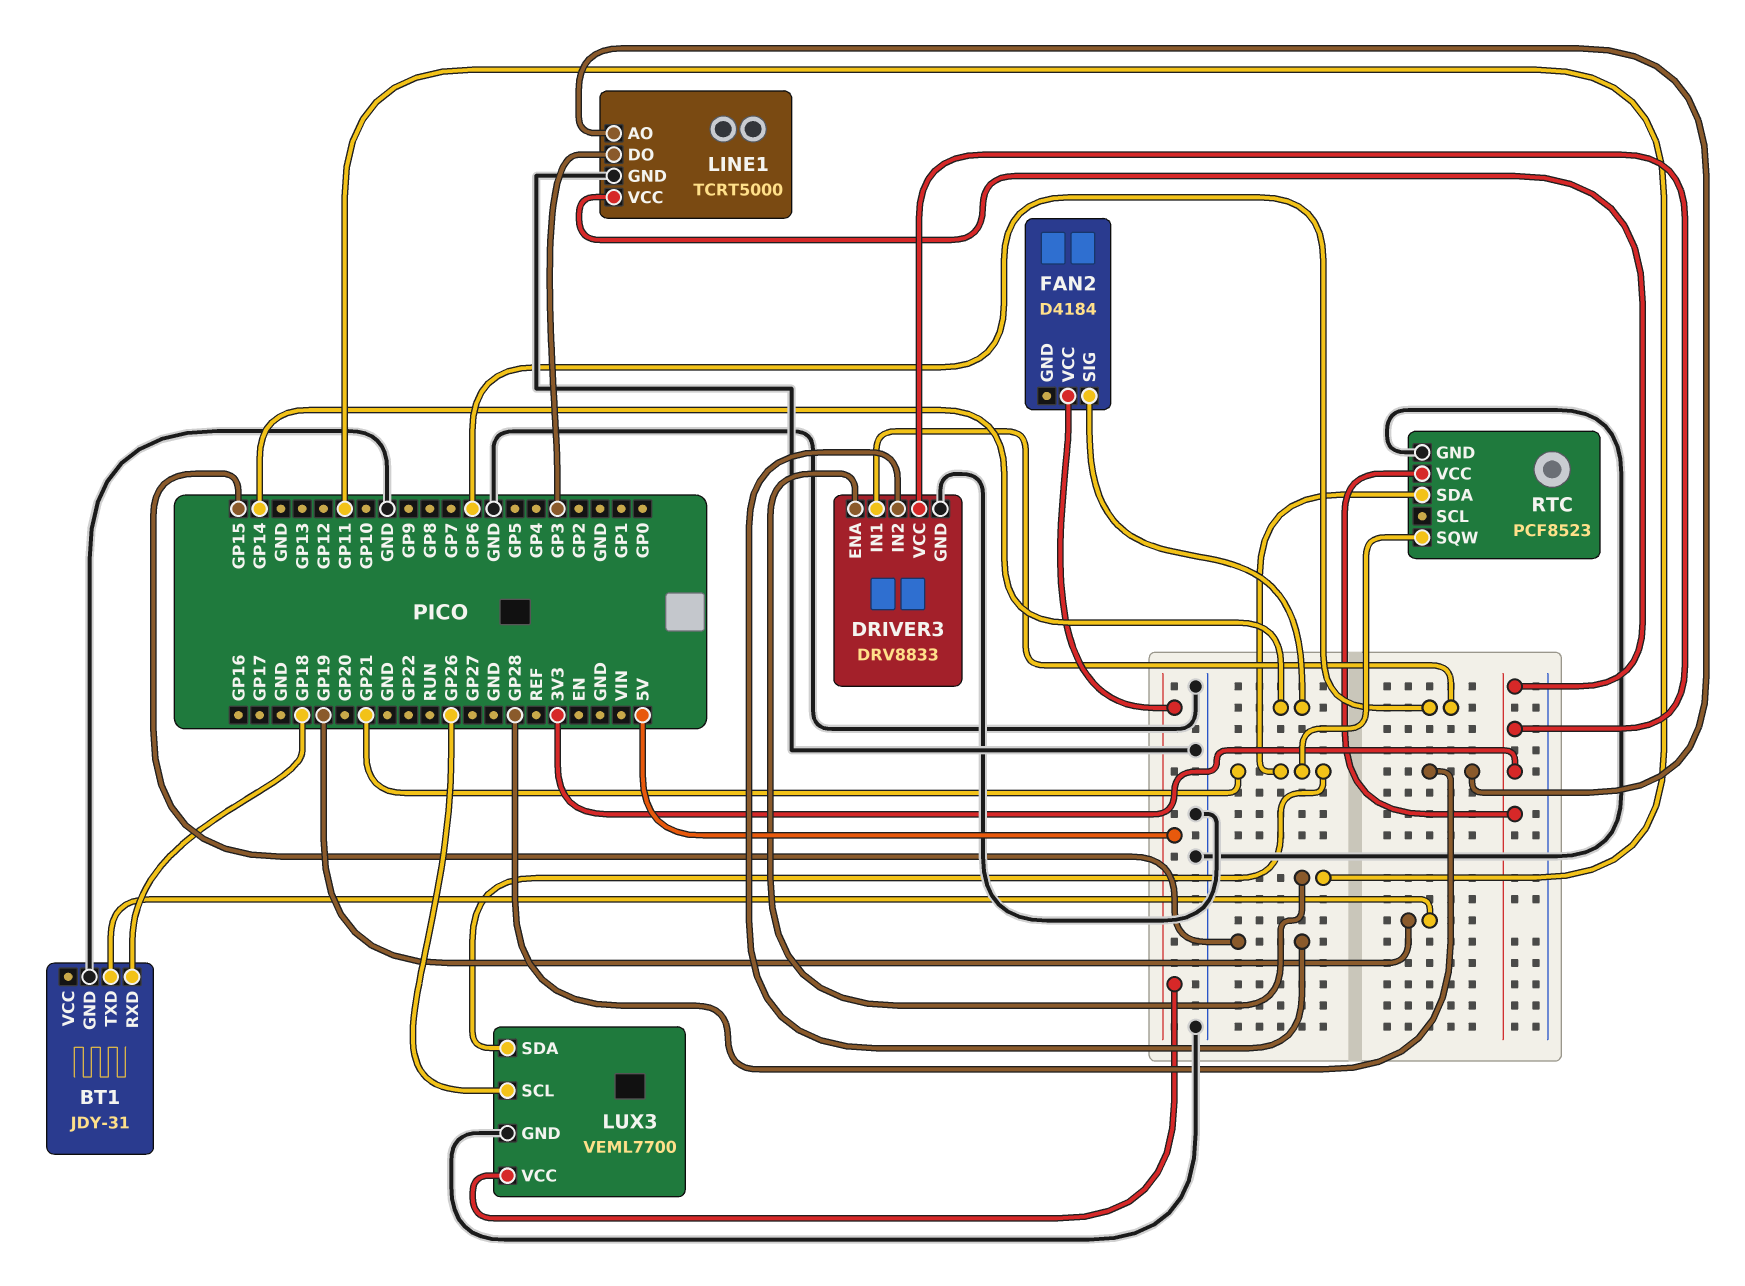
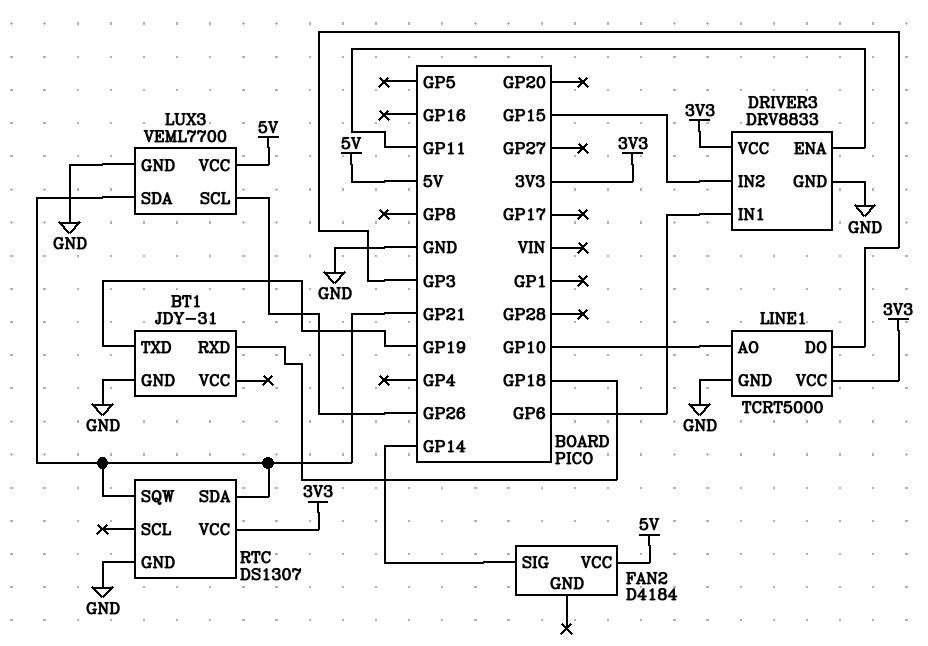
LINE1 pin AO: GP28 -> GP10
RTC: PCF8523 -> DS1307

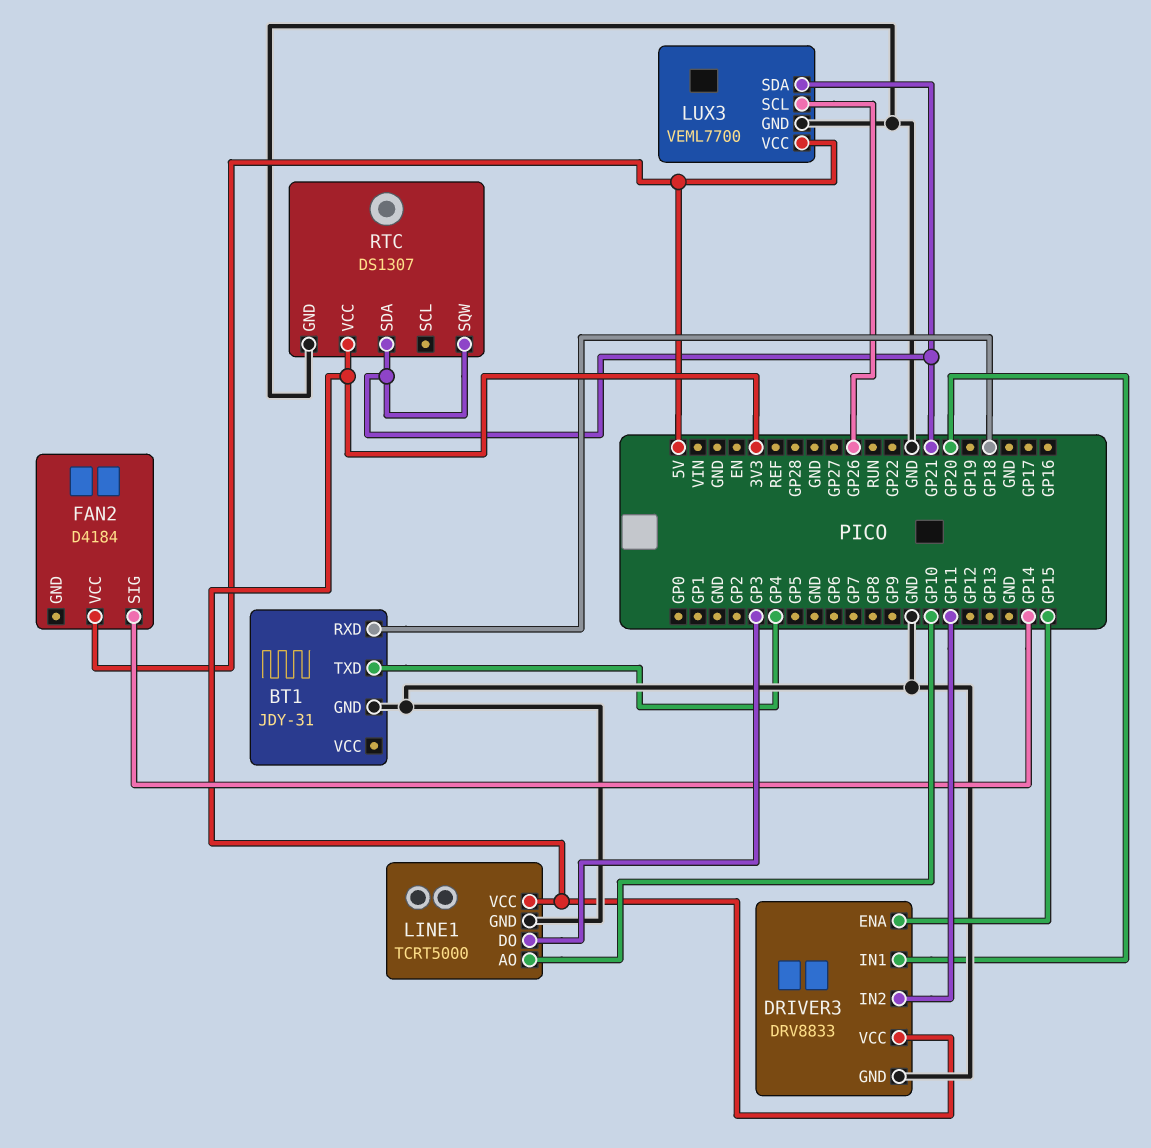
BT1 pin TXD: GP19 -> GP4
DRIVER3 pin ENA: GP11 -> GP15
DRIVER3 pin IN1: GP6 -> GP20
DRIVER3 pin IN2: GP15 -> GP11

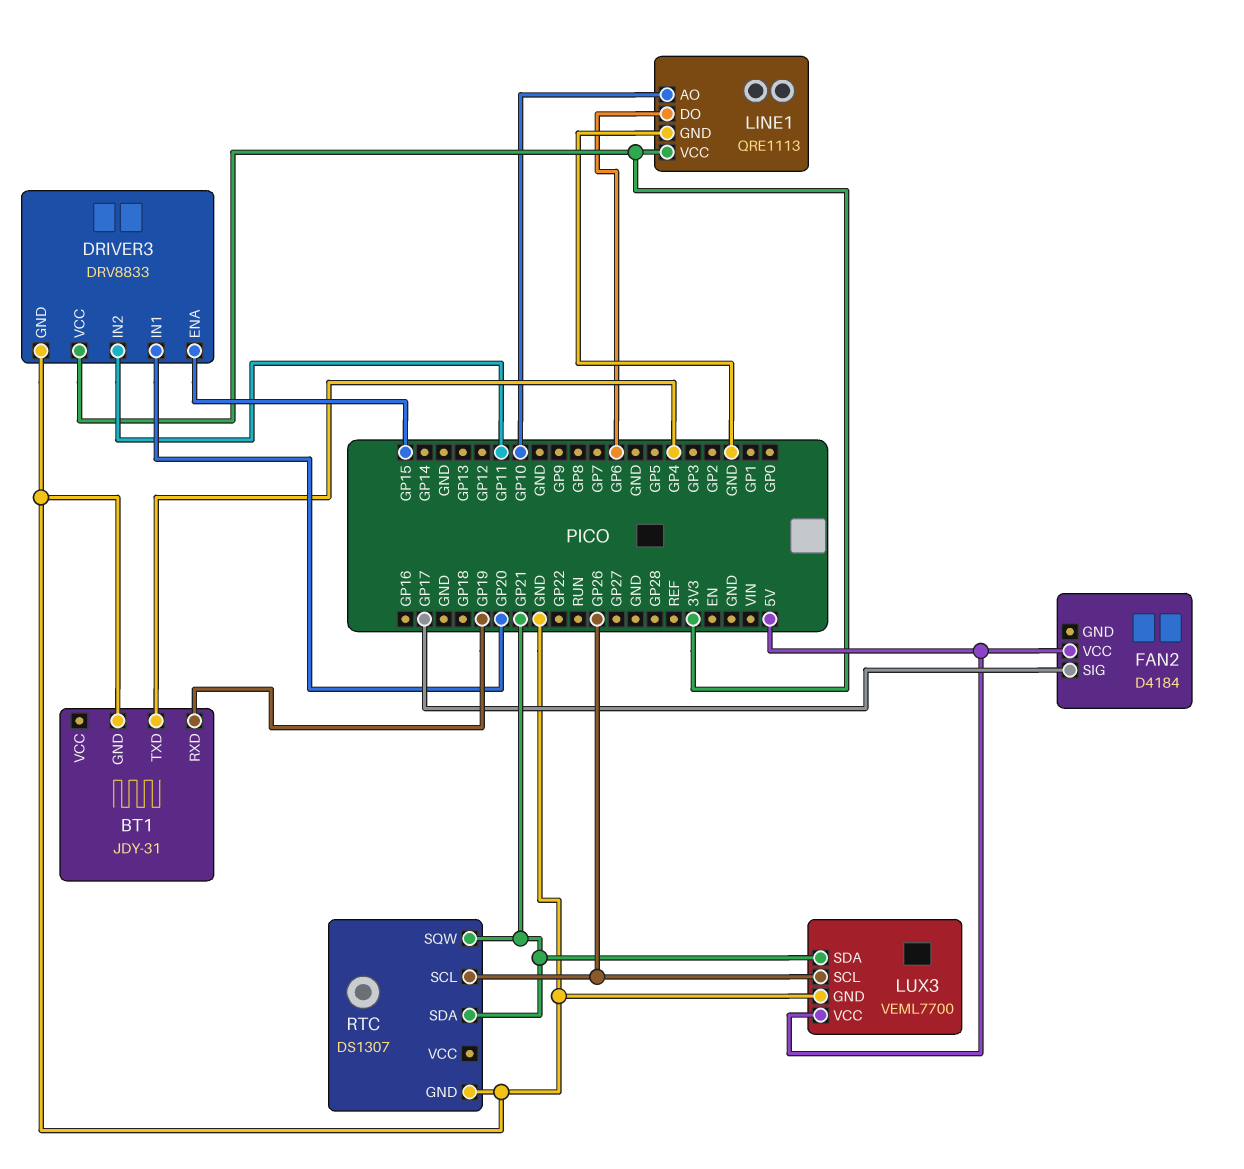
BT1 pin RXD: GP18 -> GP19
FAN2 pin SIG: GP14 -> GP17
LINE1: TCRT5000 -> QRE1113
LINE1 pin DO: GP3 -> GP6
RTC pin SCL: none -> GP26
RTC pin VCC: 3V3 -> none

